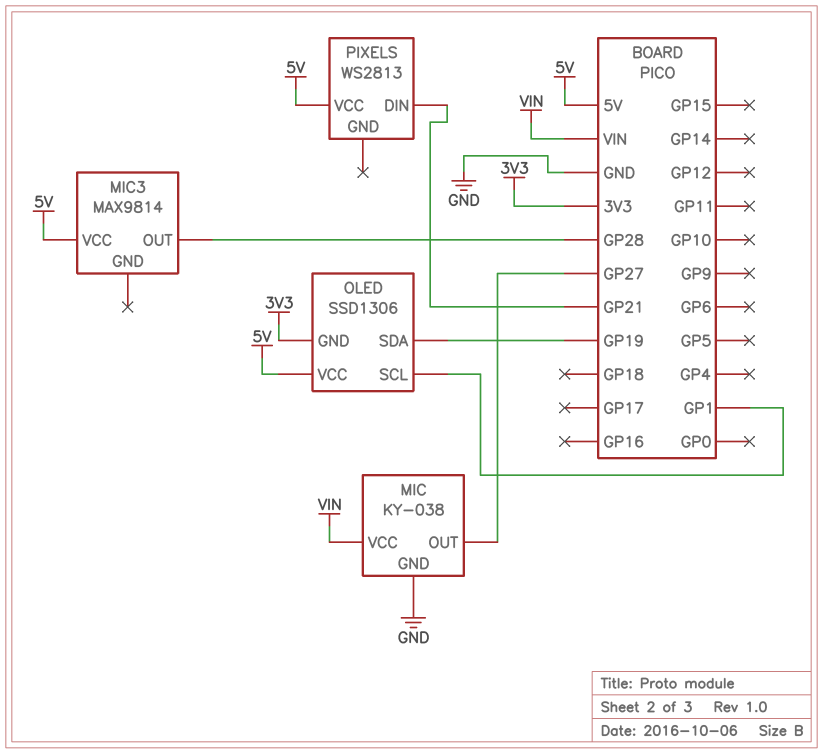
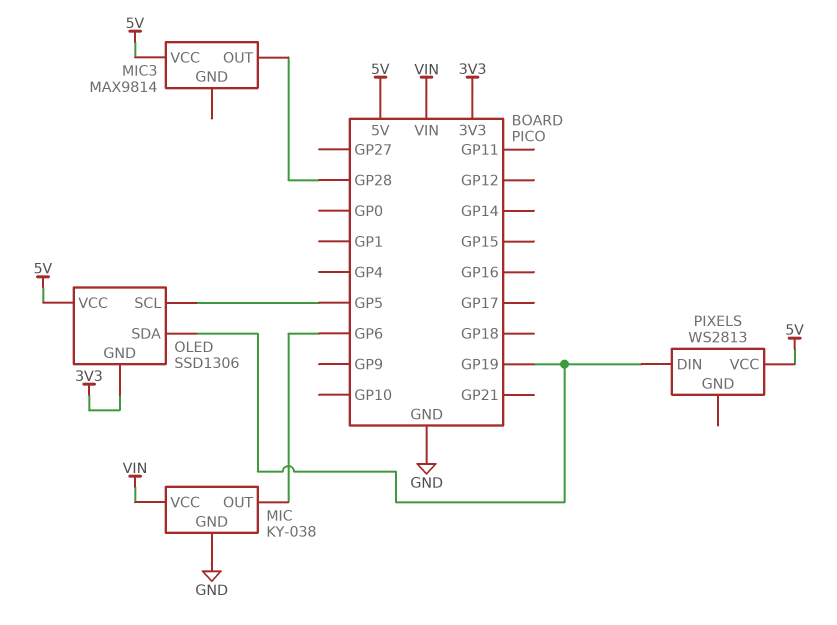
MIC pin OUT: GP27 -> GP6
OLED pin SCL: GP1 -> GP5
PIXELS pin DIN: GP21 -> GP19

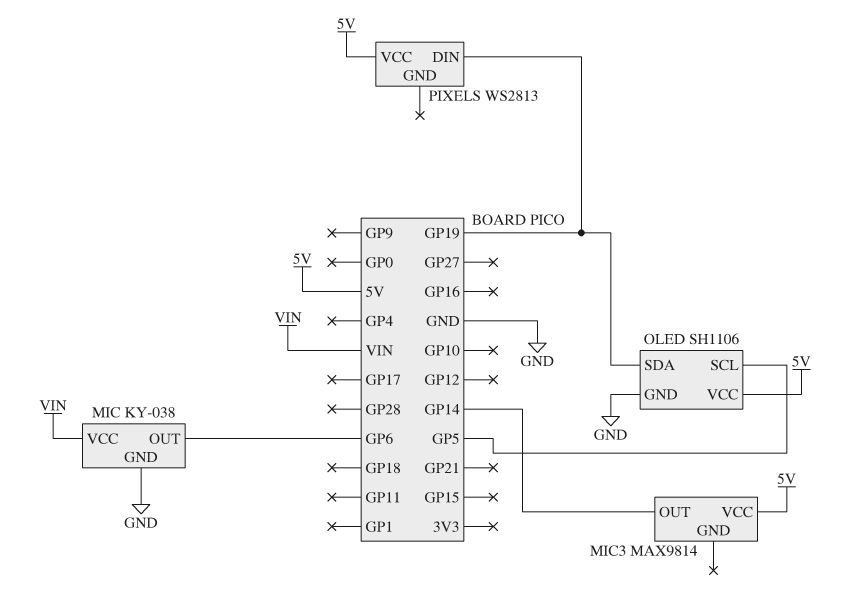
MIC3 pin OUT: GP28 -> GP14
OLED: SSD1306 -> SH1106
OLED pin GND: 3V3 -> GND

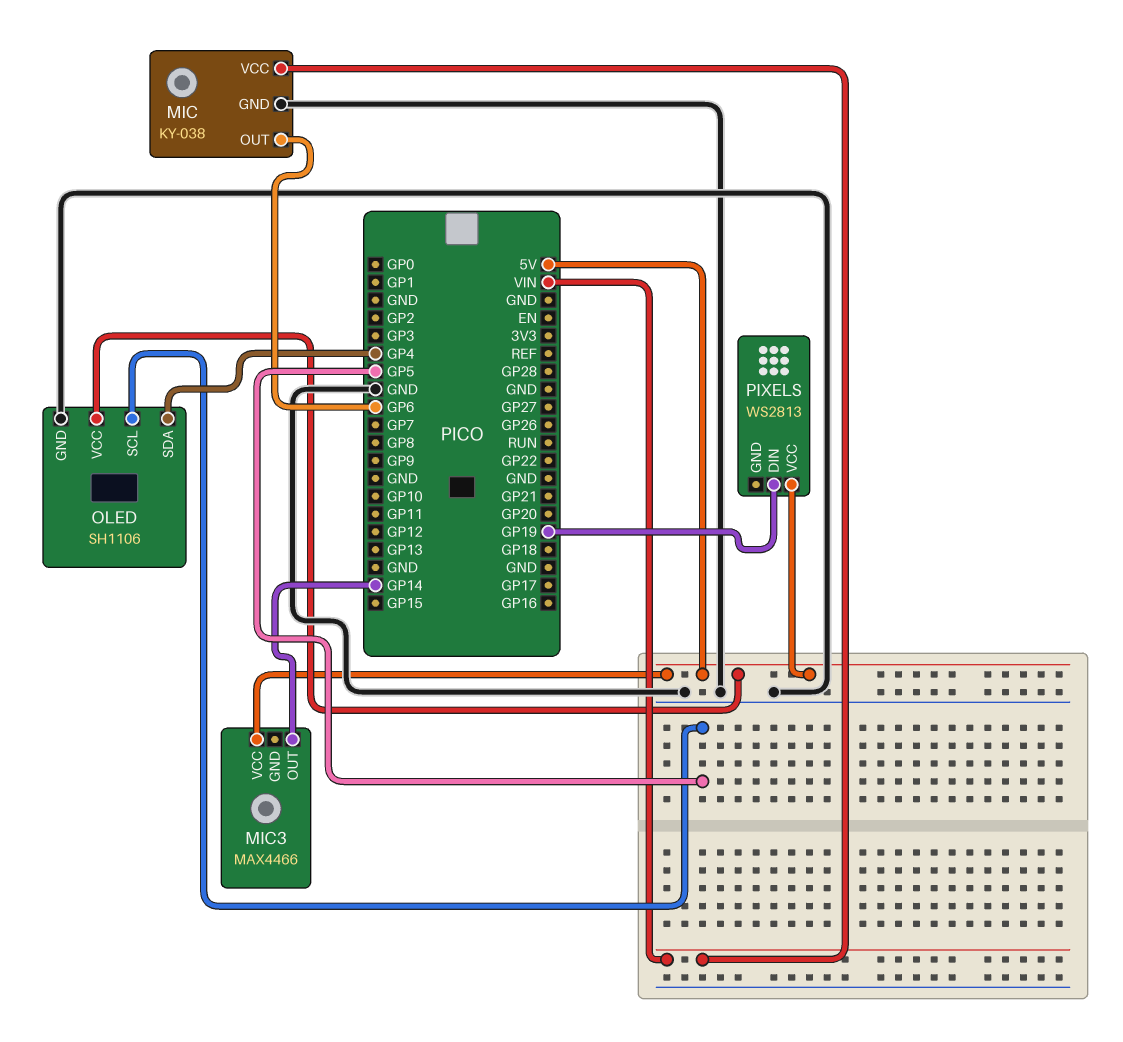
MIC3: MAX9814 -> MAX4466
OLED pin SDA: GP19 -> GP4

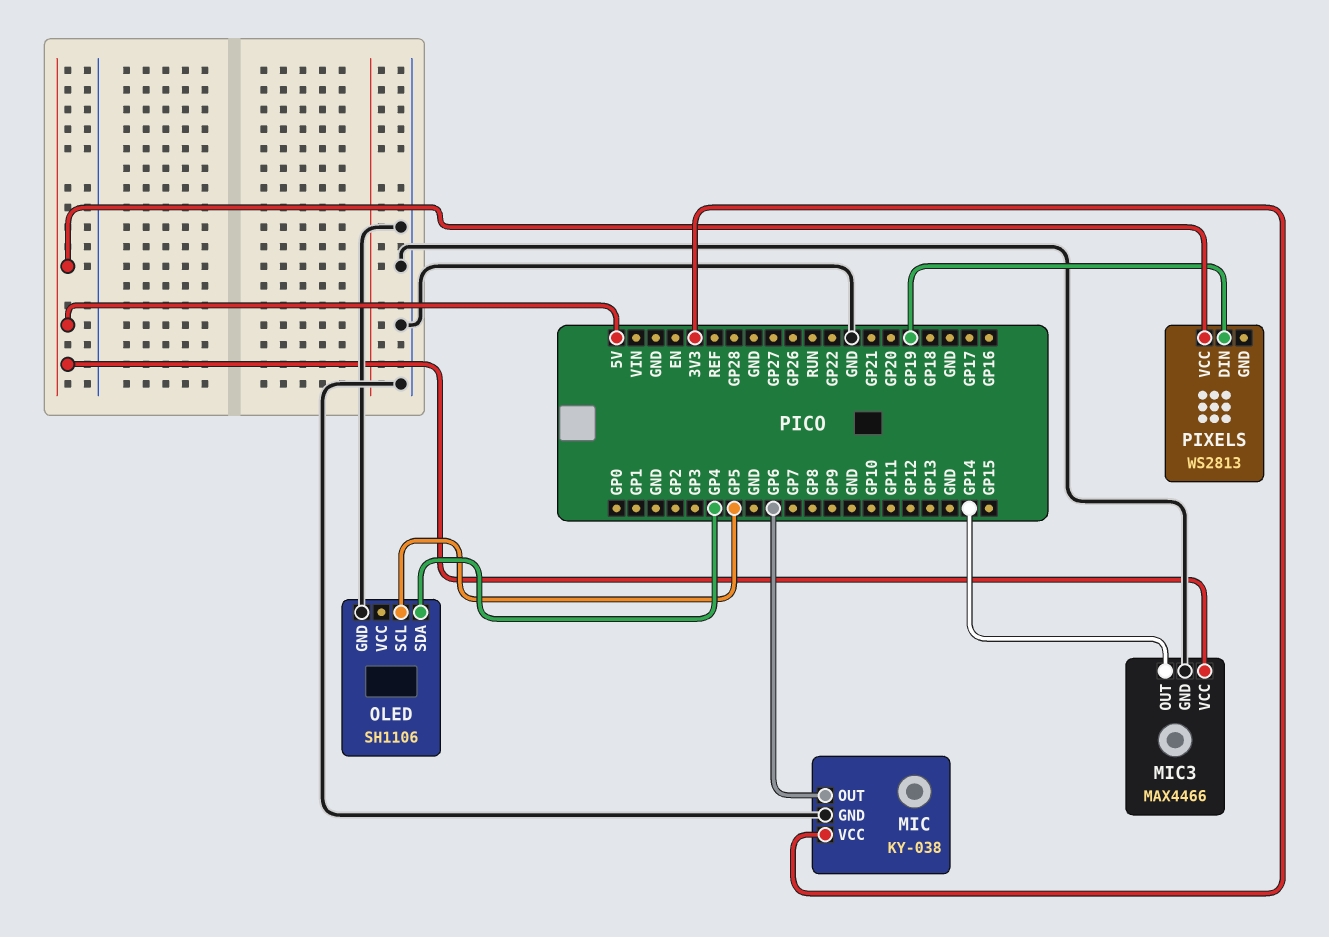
MIC pin VCC: VIN -> 3V3
MIC3 pin GND: none -> GND
OLED pin VCC: 5V -> none

